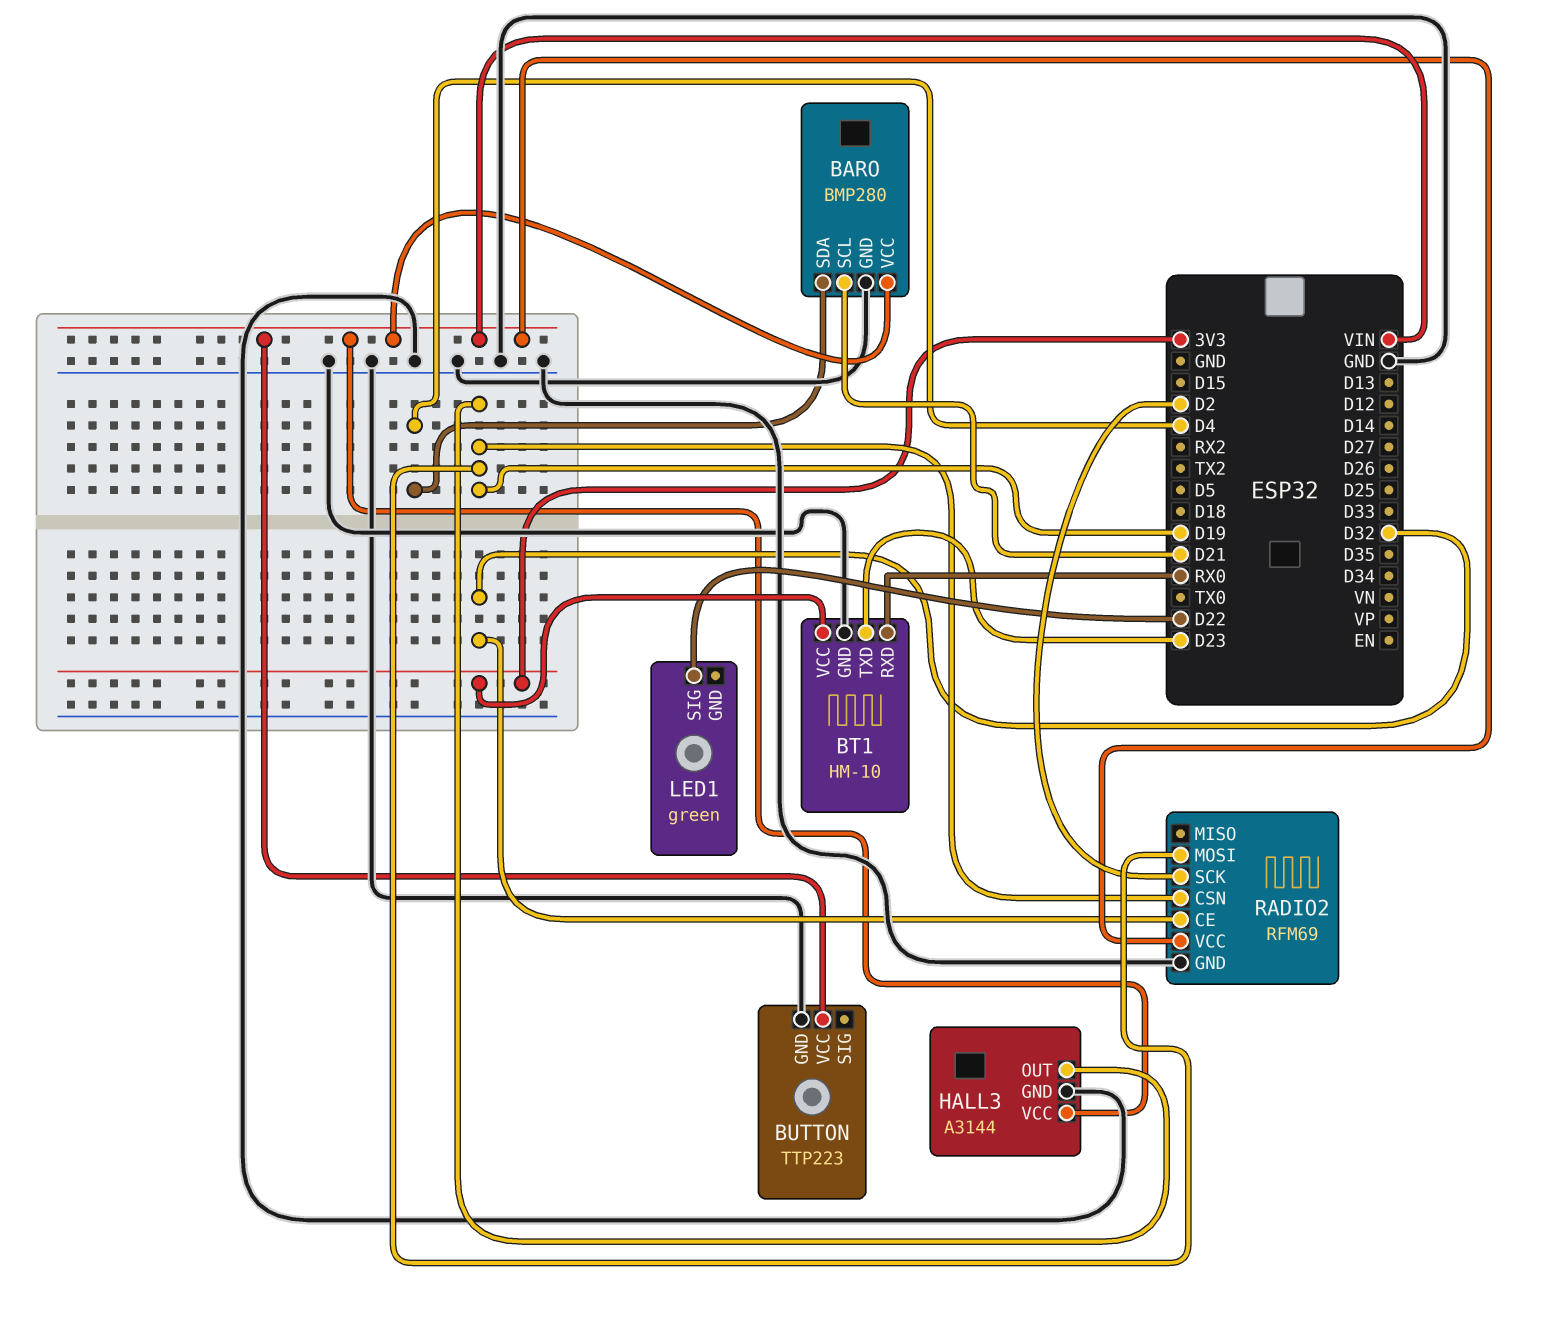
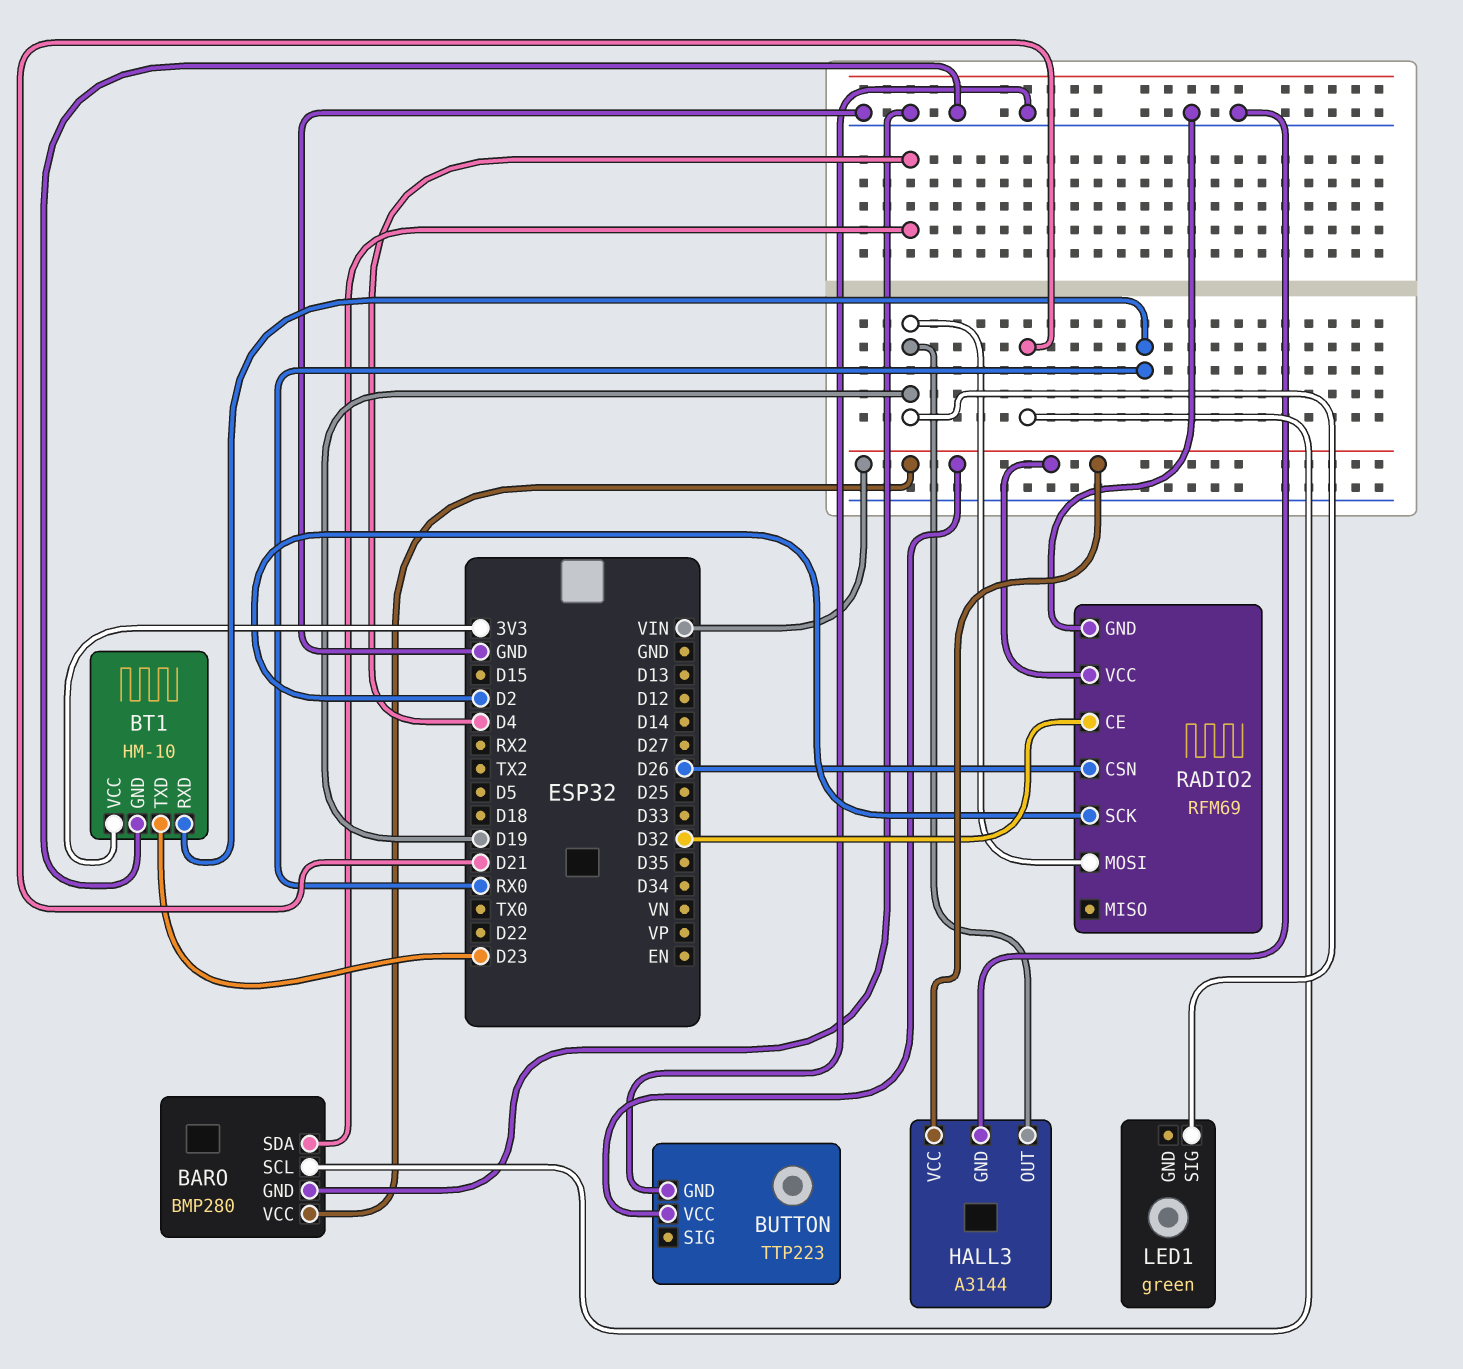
LED1 pin SIG: D22 -> D19
RADIO2 pin CSN: D19 -> D26

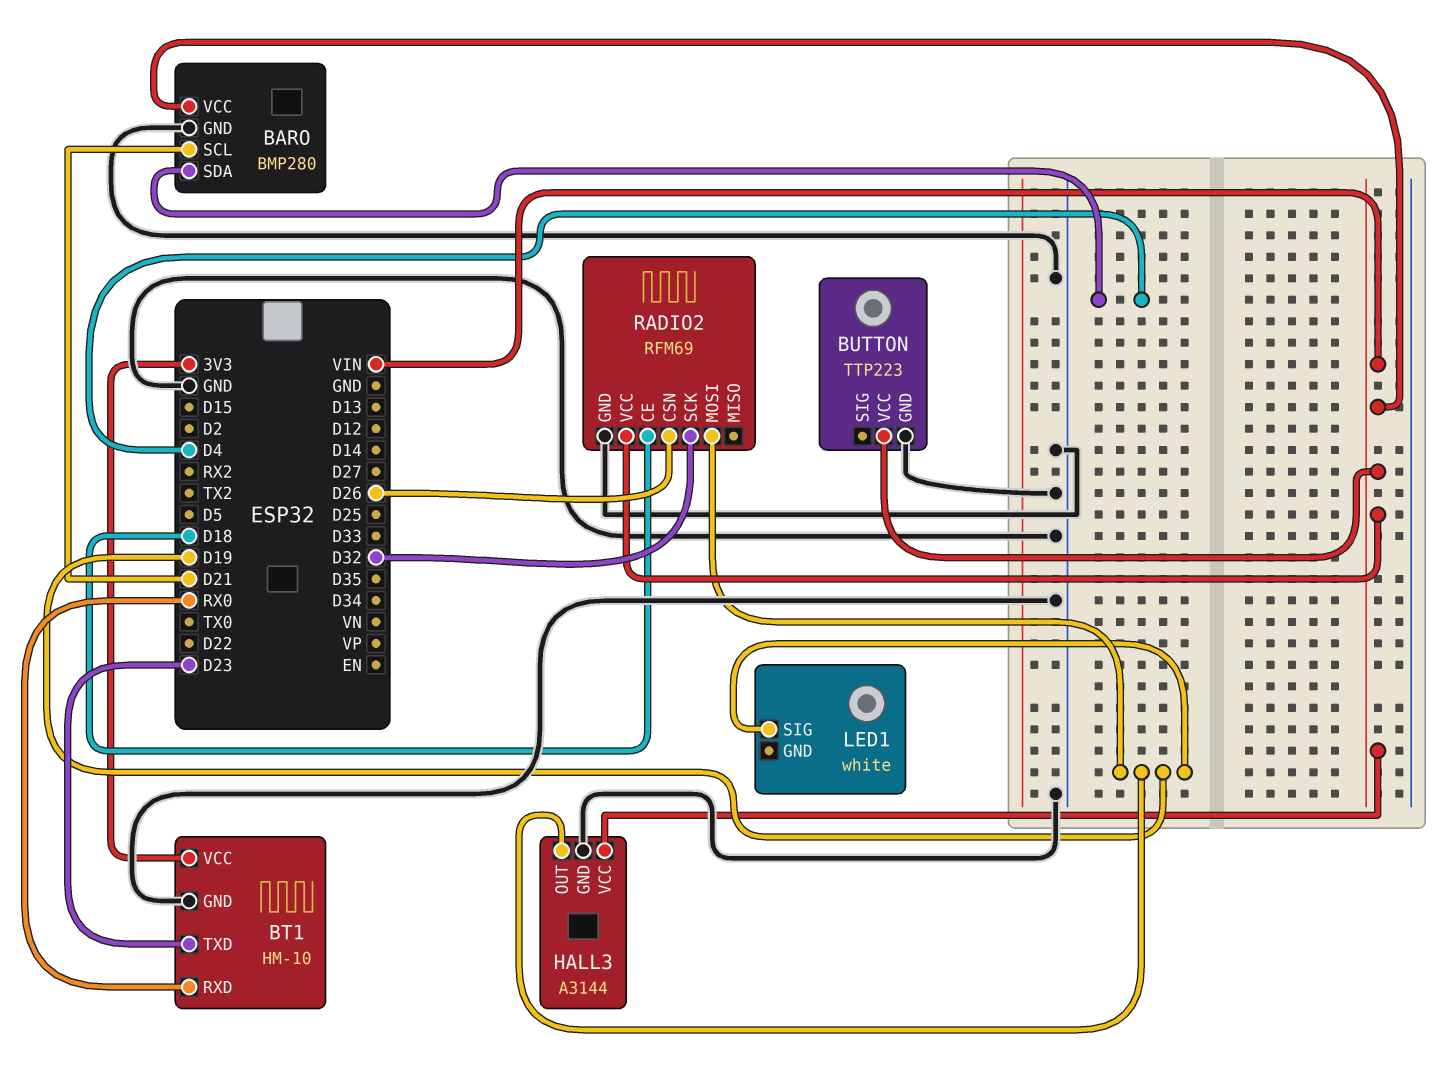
LED1: green -> white
RADIO2 pin CE: D32 -> D18
RADIO2 pin SCK: D2 -> D32

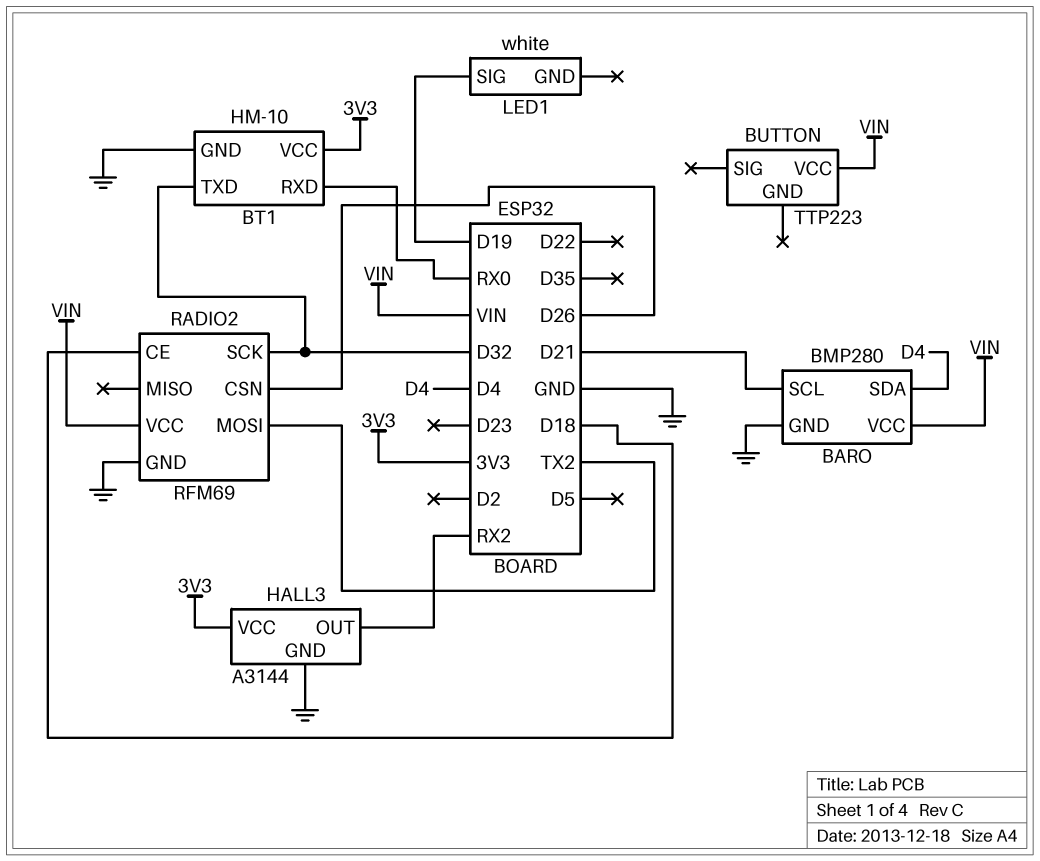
BT1 pin TXD: D23 -> D32
BUTTON pin GND: GND -> none
HALL3 pin OUT: D19 -> RX2
HALL3 pin VCC: VIN -> 3V3
RADIO2 pin MOSI: D19 -> TX2

